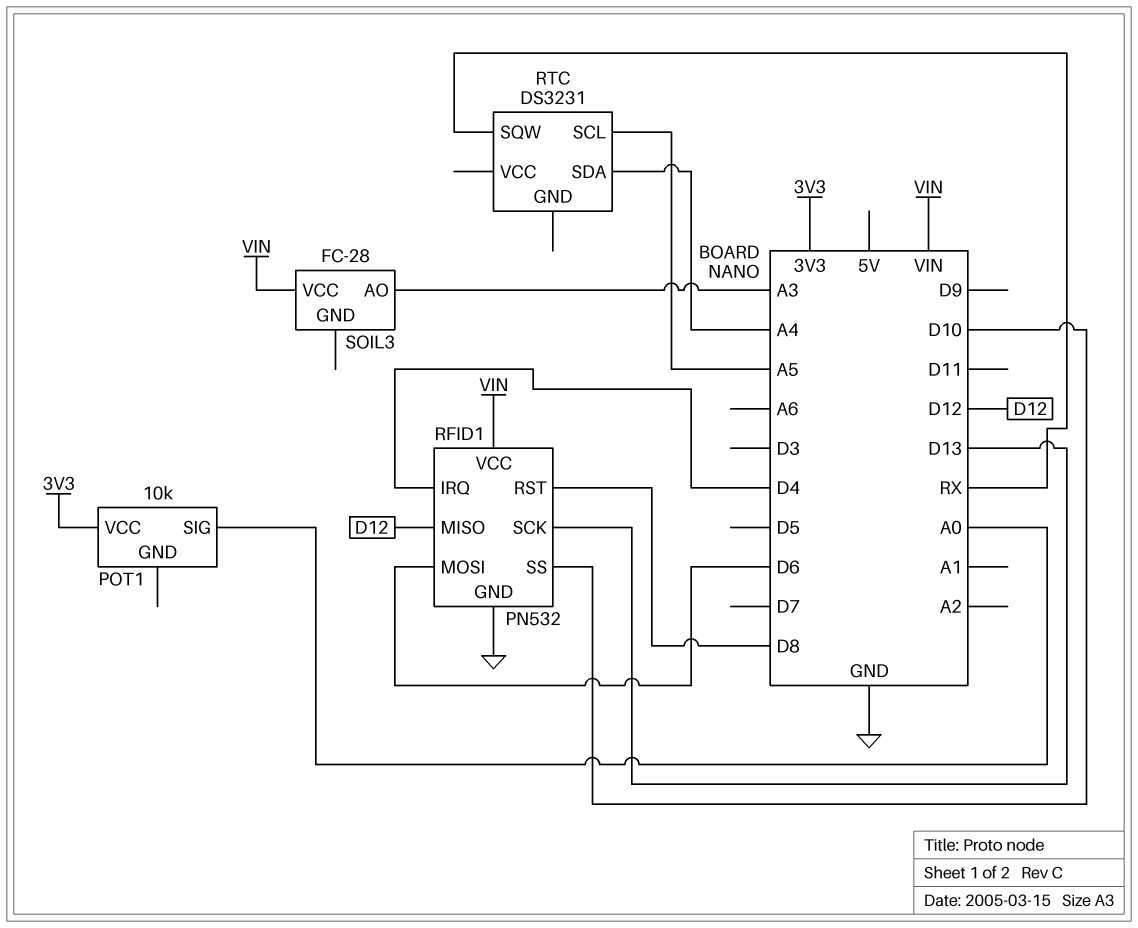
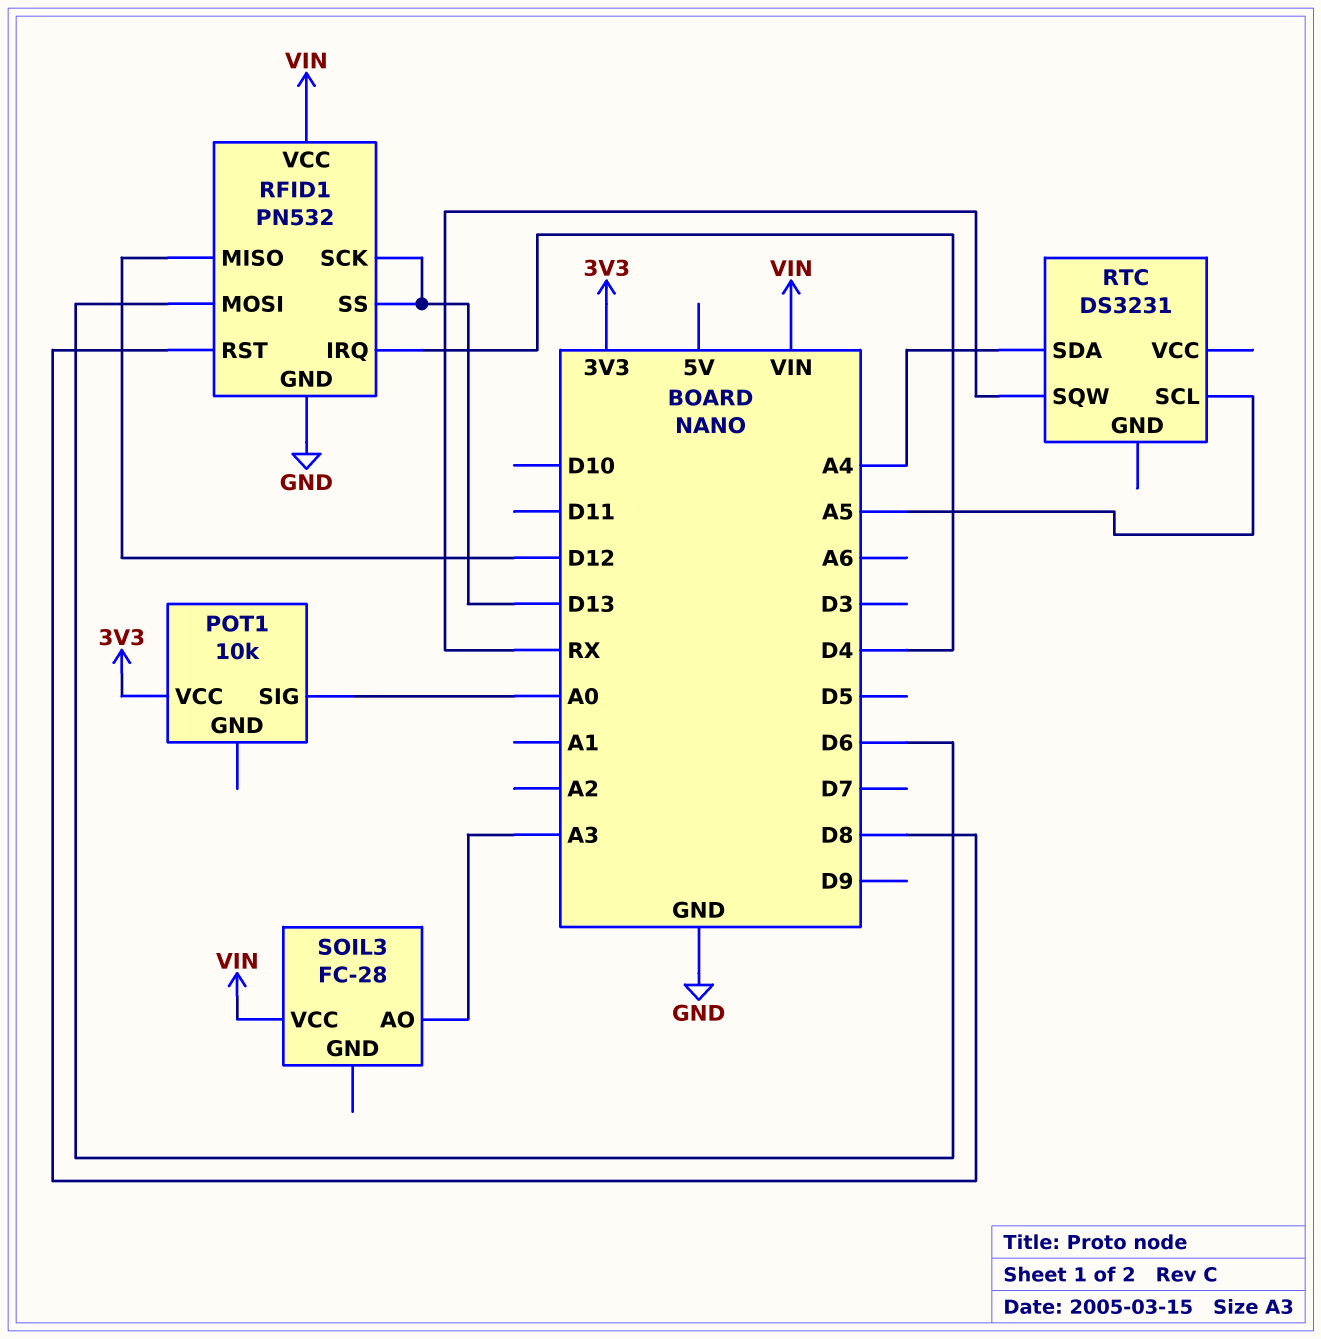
RFID1 pin SS: D10 -> D13

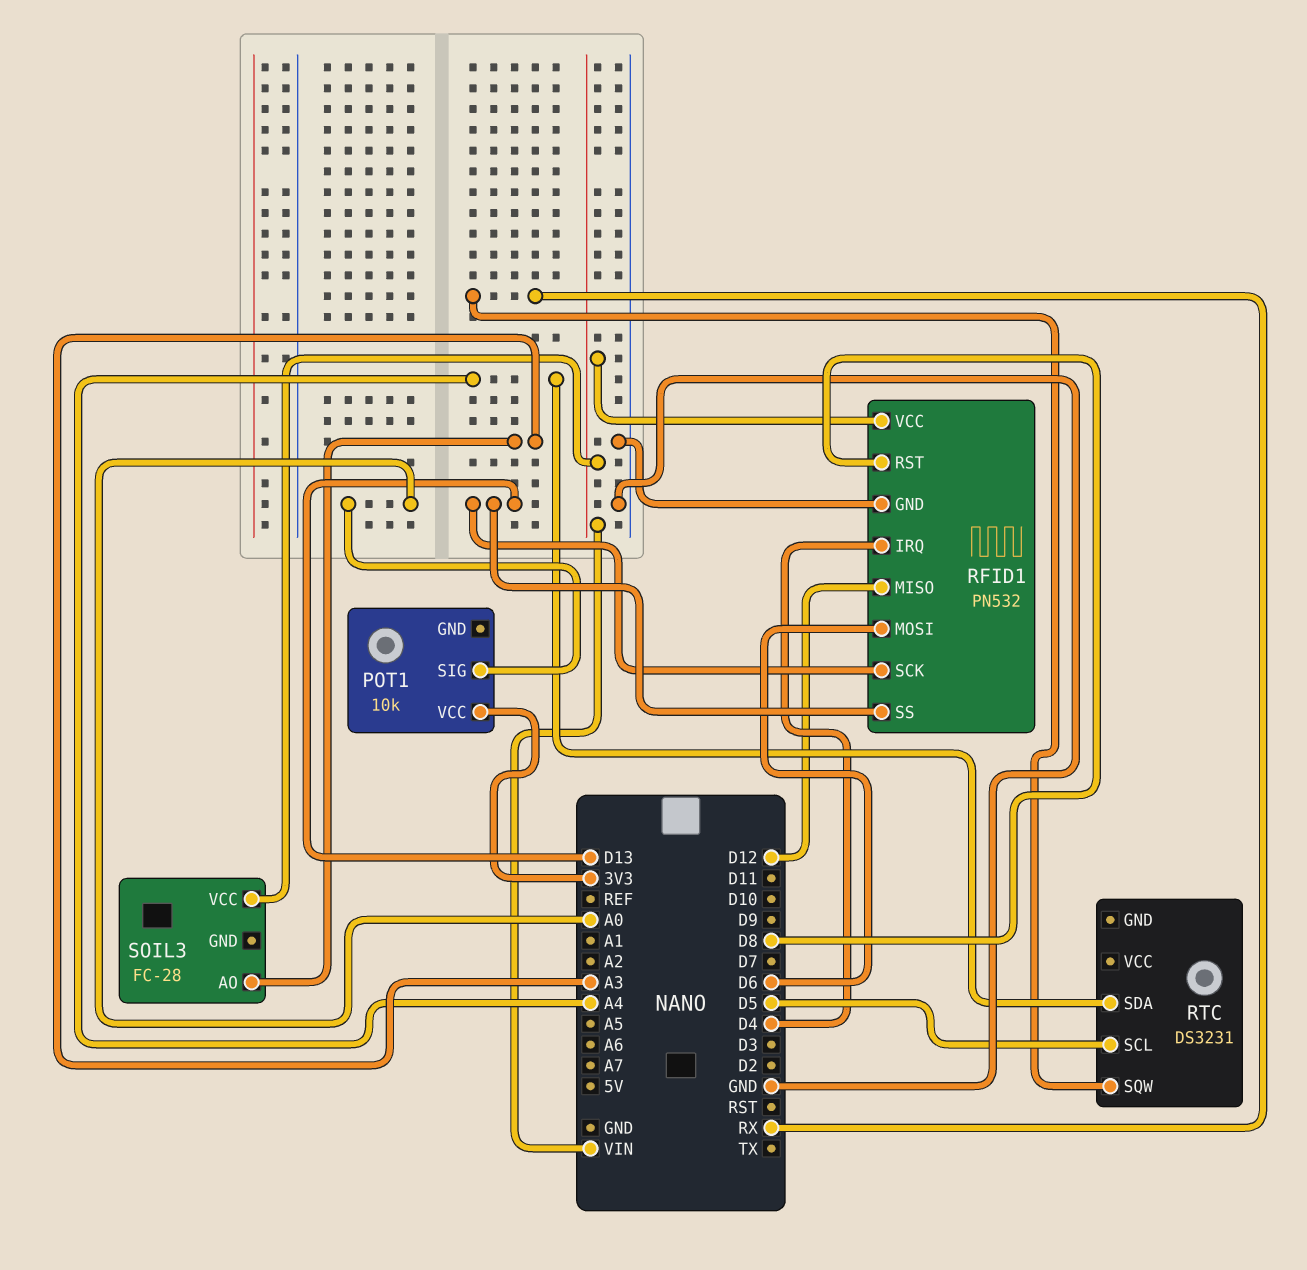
RTC pin SCL: A5 -> D5

